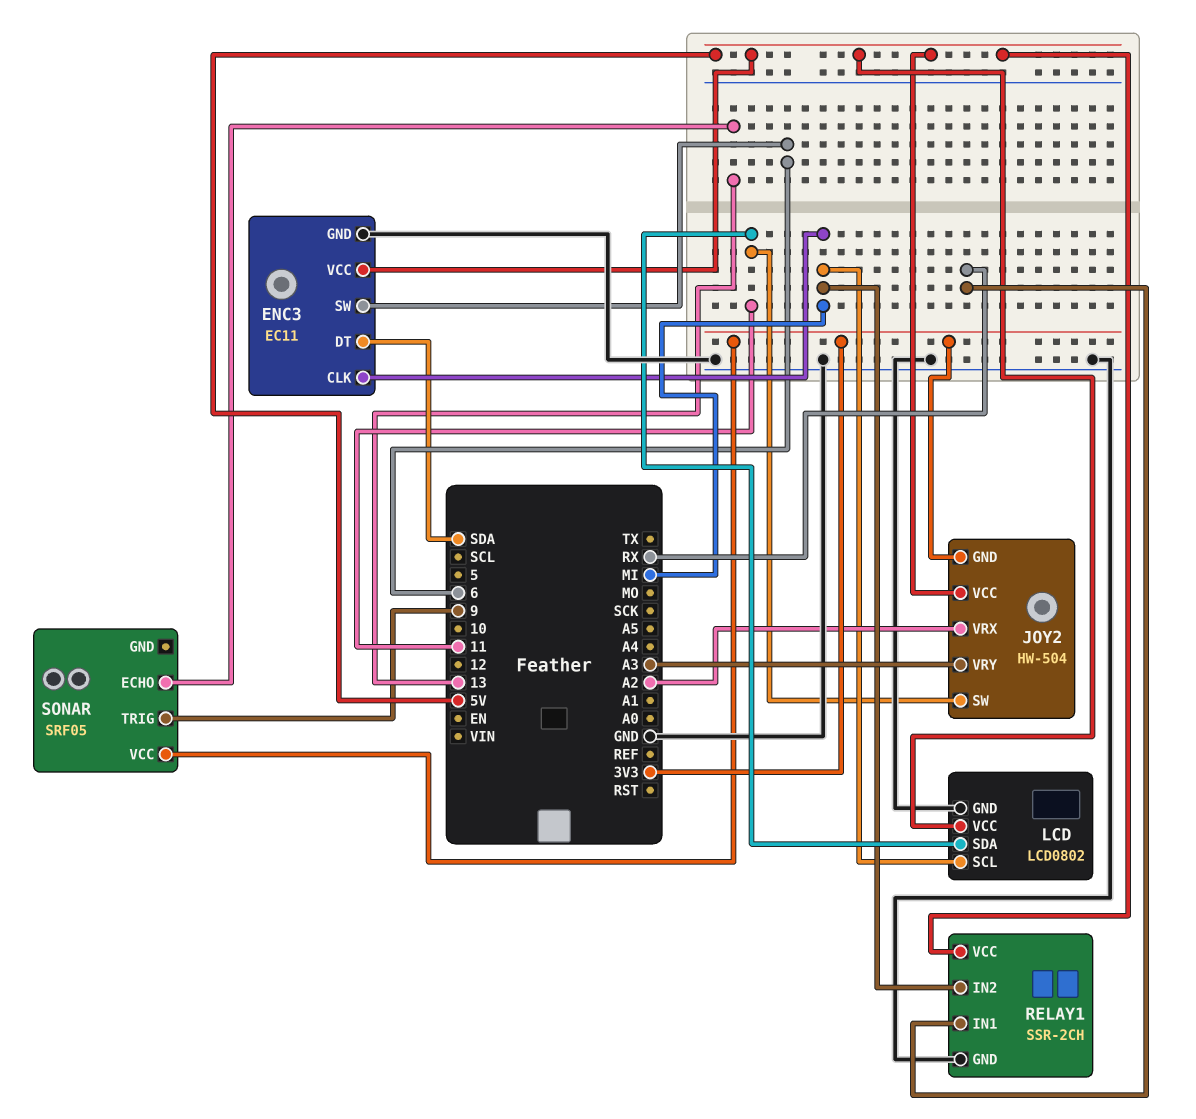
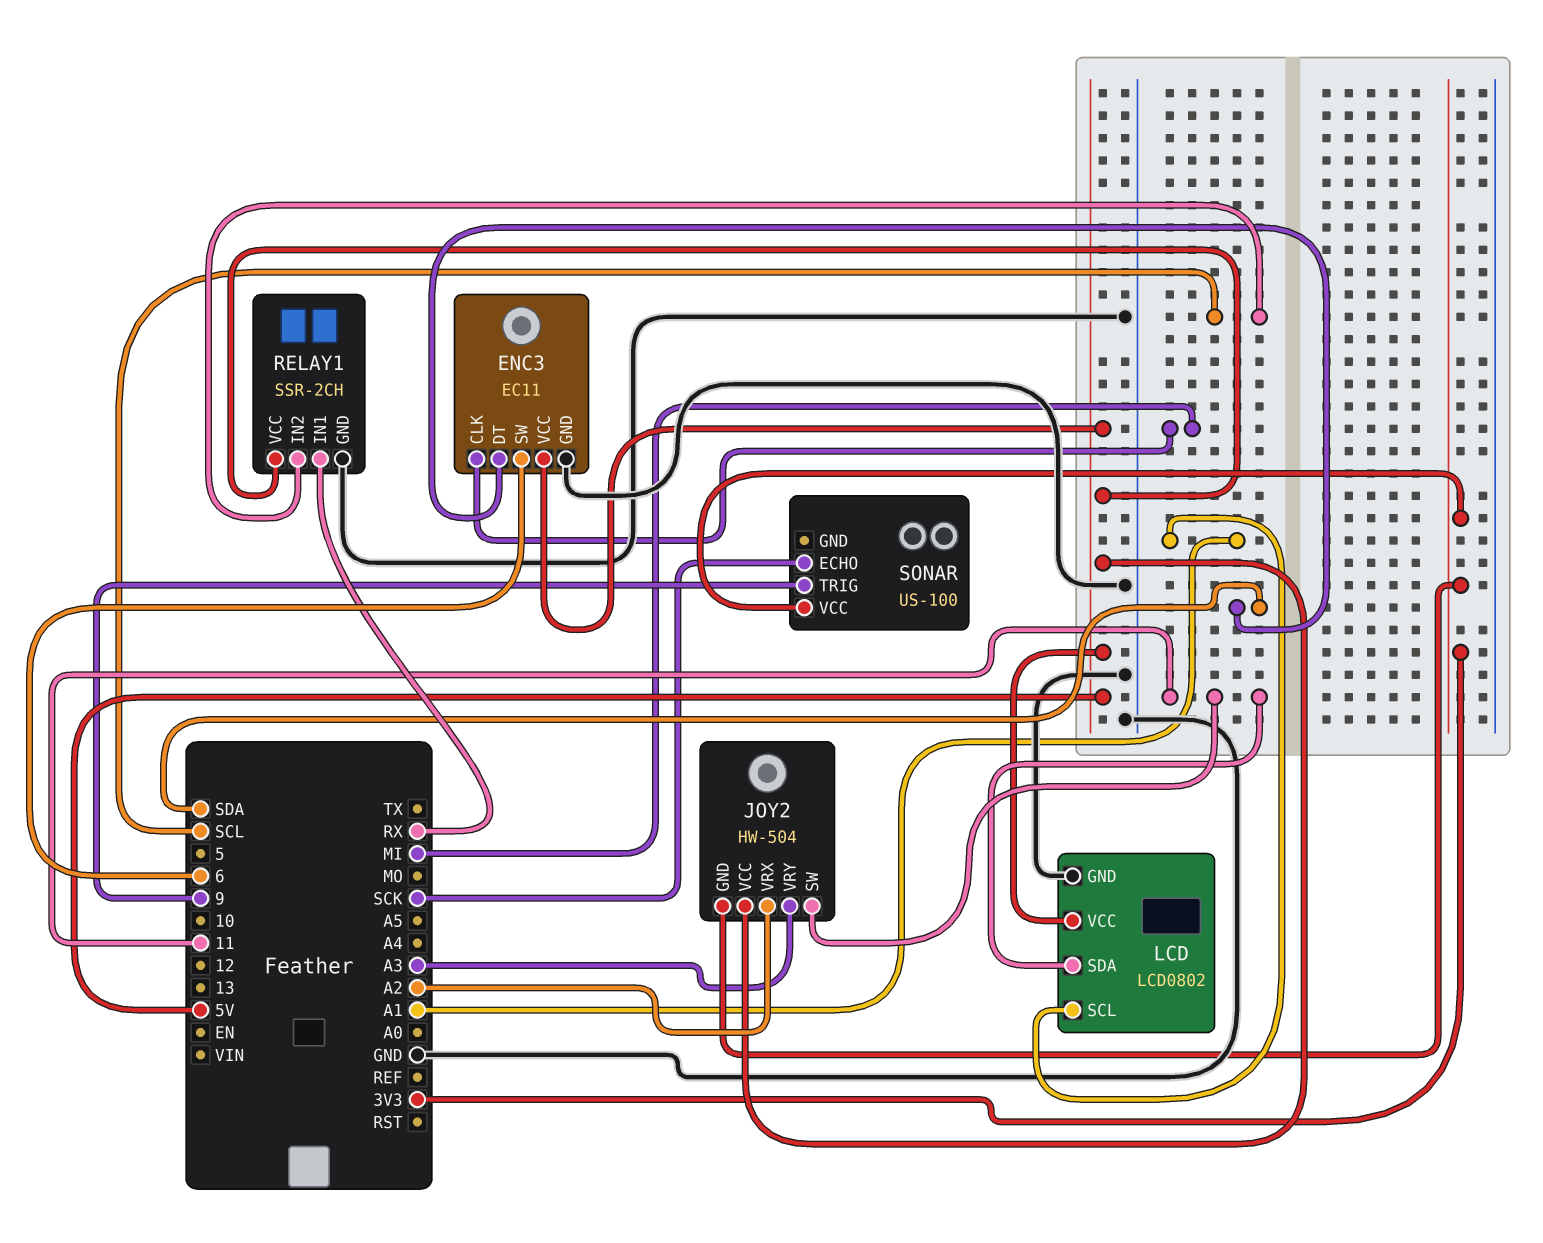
LCD pin SCL: MI -> A1
RELAY1 pin IN2: MI -> SCL
SONAR: SRF05 -> US-100
SONAR pin ECHO: 13 -> SCK

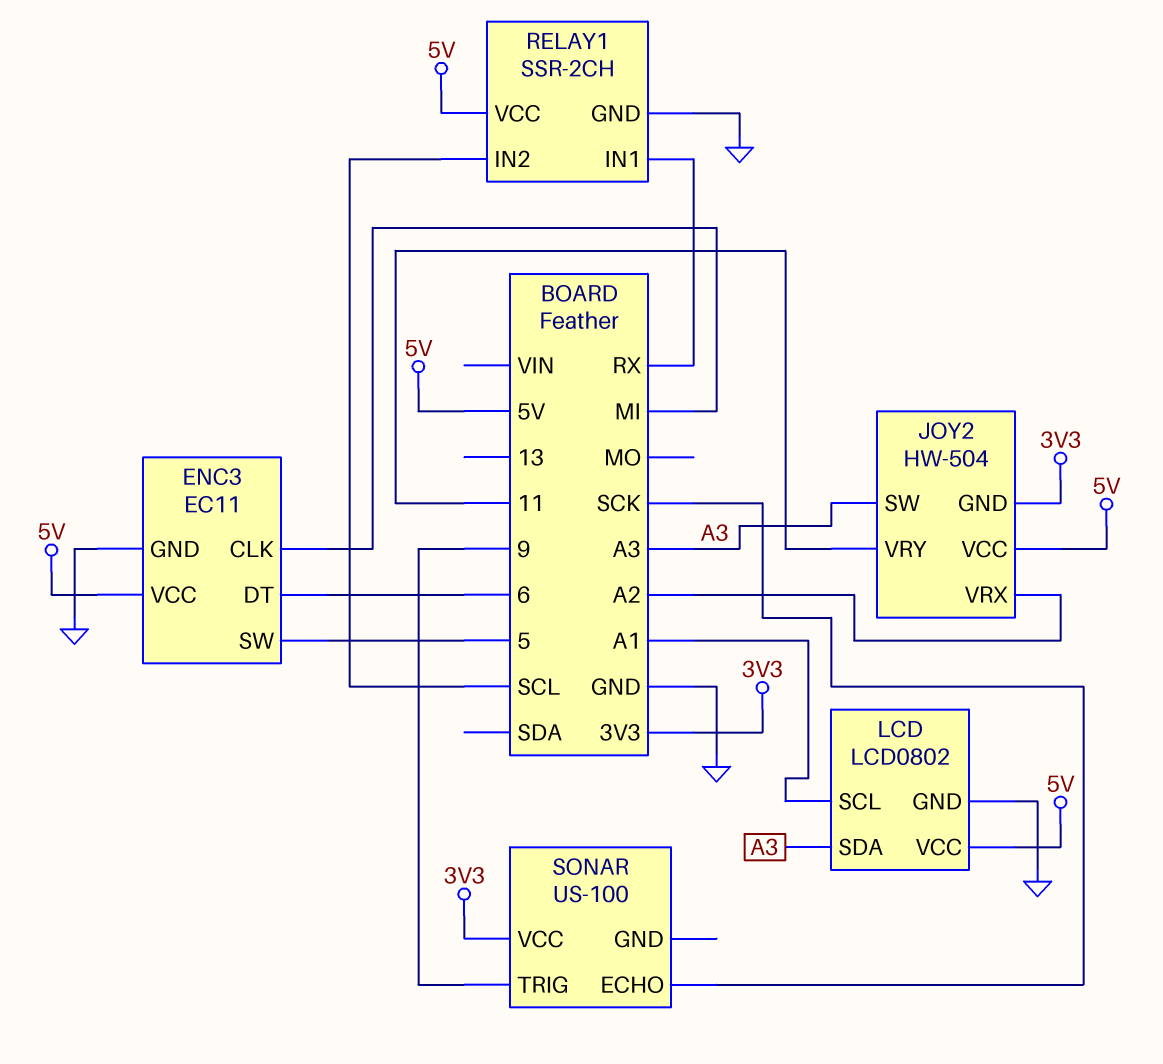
ENC3 pin DT: SDA -> 6
ENC3 pin SW: 6 -> 5
JOY2 pin SW: 11 -> A3
JOY2 pin VRY: A3 -> 11
LCD pin SDA: 11 -> A3

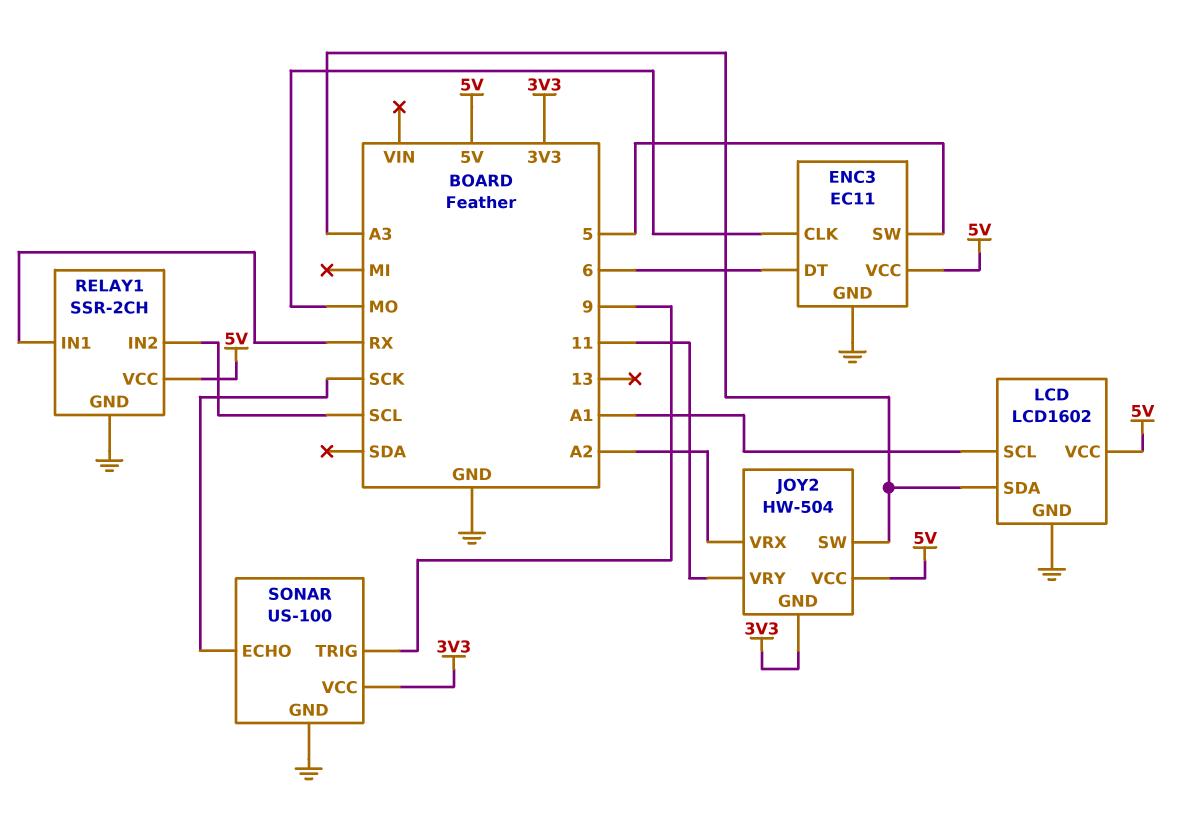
ENC3 pin CLK: MI -> MO
LCD: LCD0802 -> LCD1602
SONAR pin GND: none -> GND

